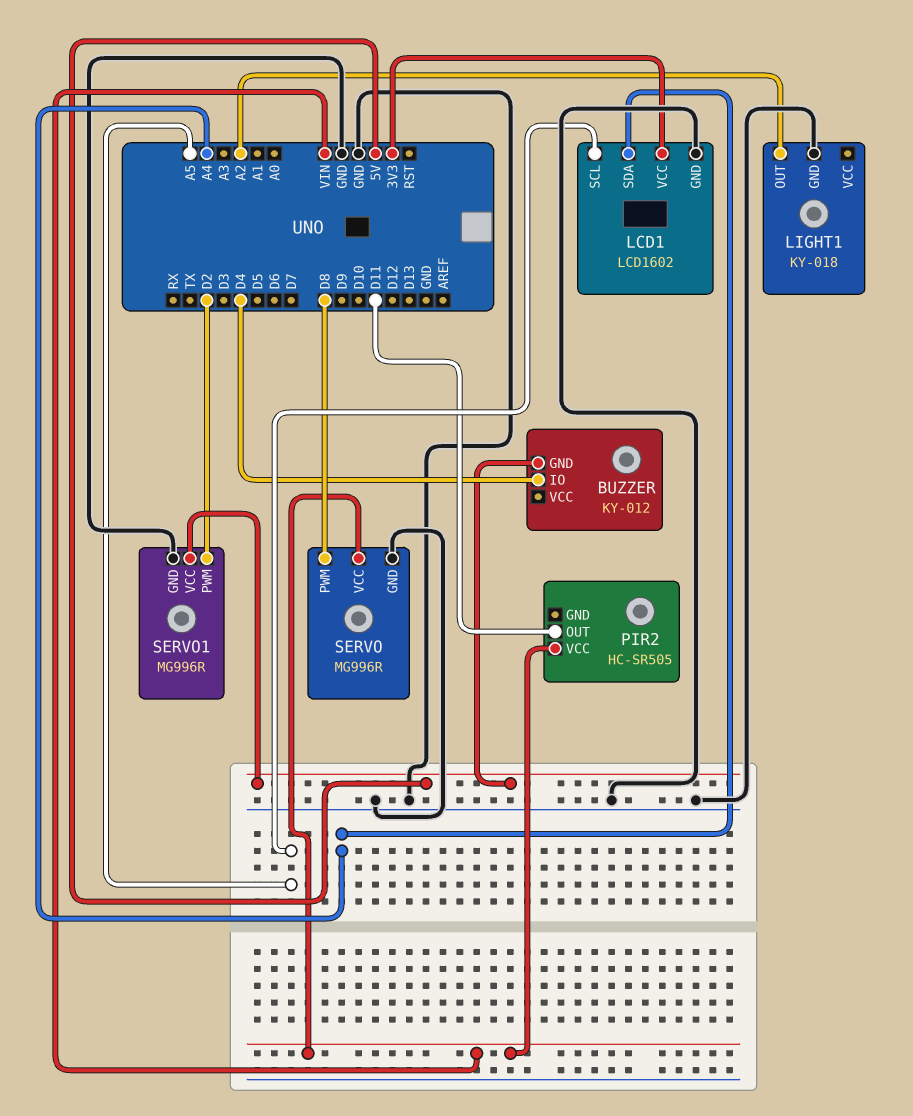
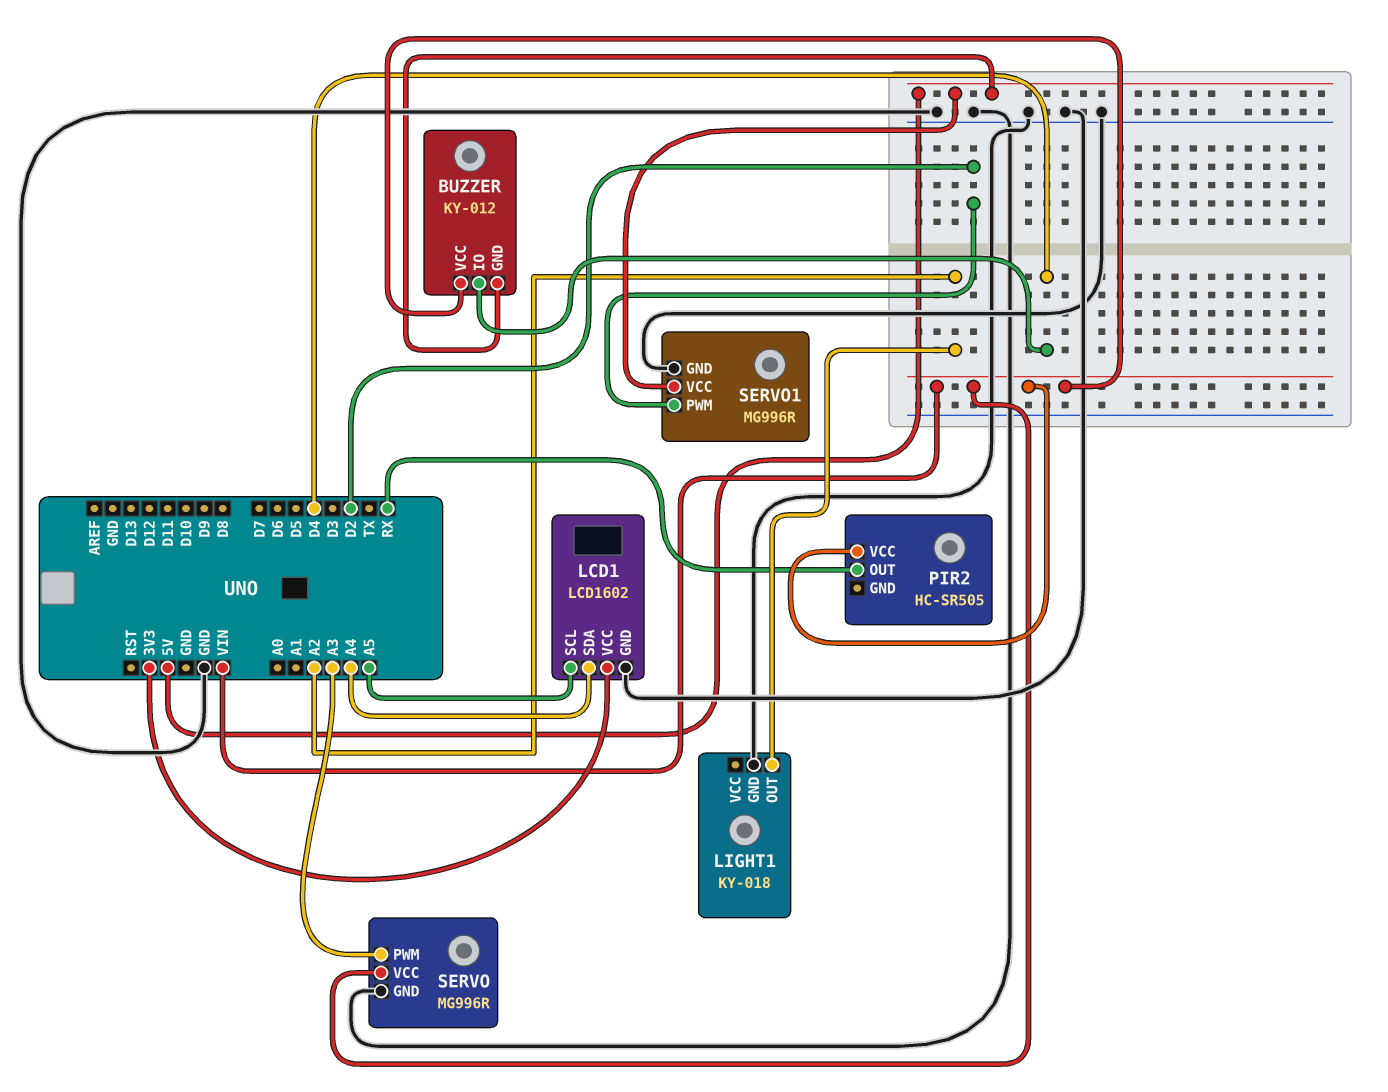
BUZZER pin VCC: none -> VIN
PIR2 pin OUT: D11 -> RX
SERVO pin PWM: D8 -> A3

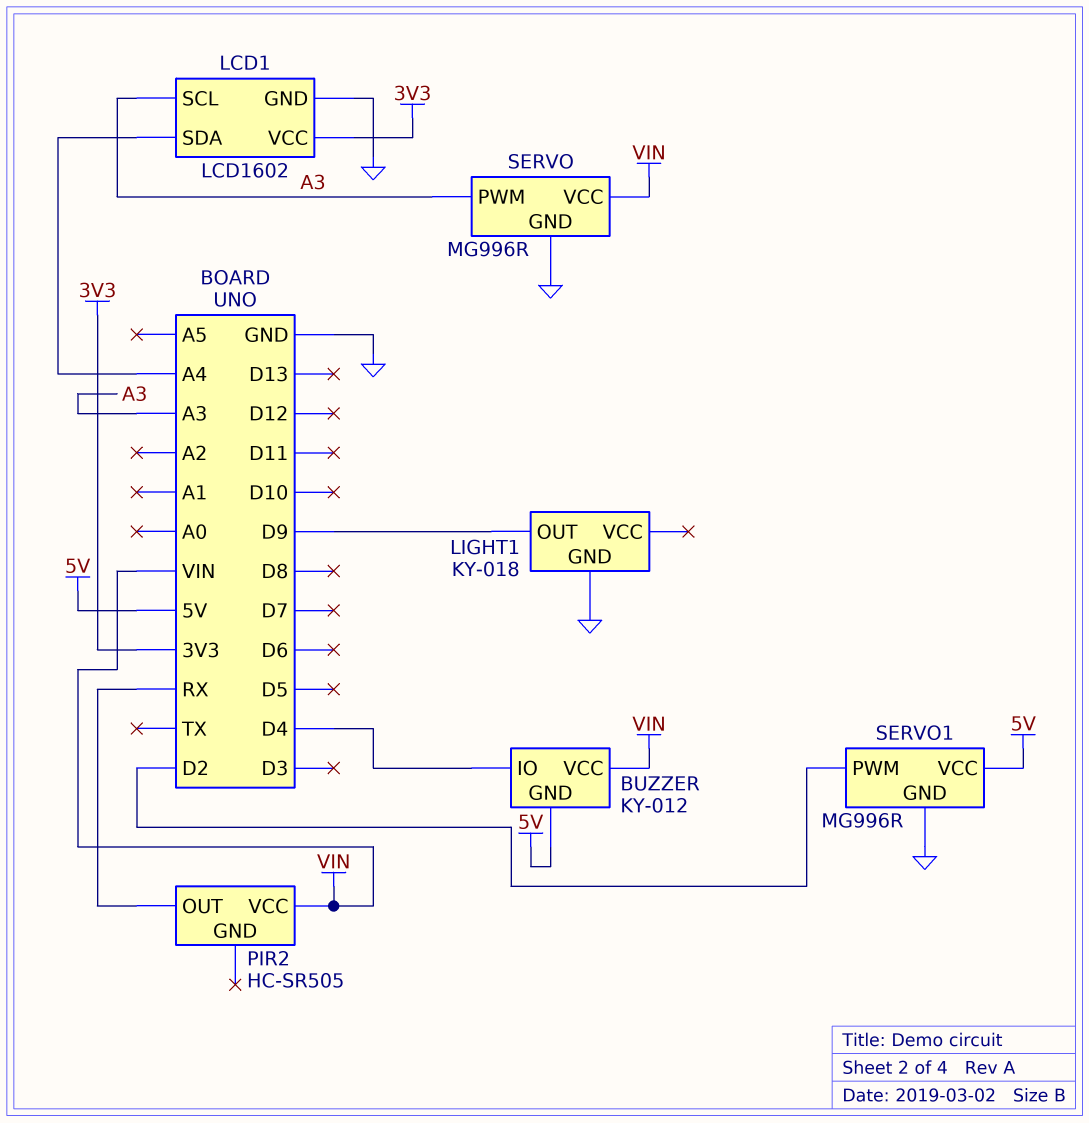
LCD1 pin SCL: A5 -> A3
LIGHT1 pin OUT: A2 -> D9

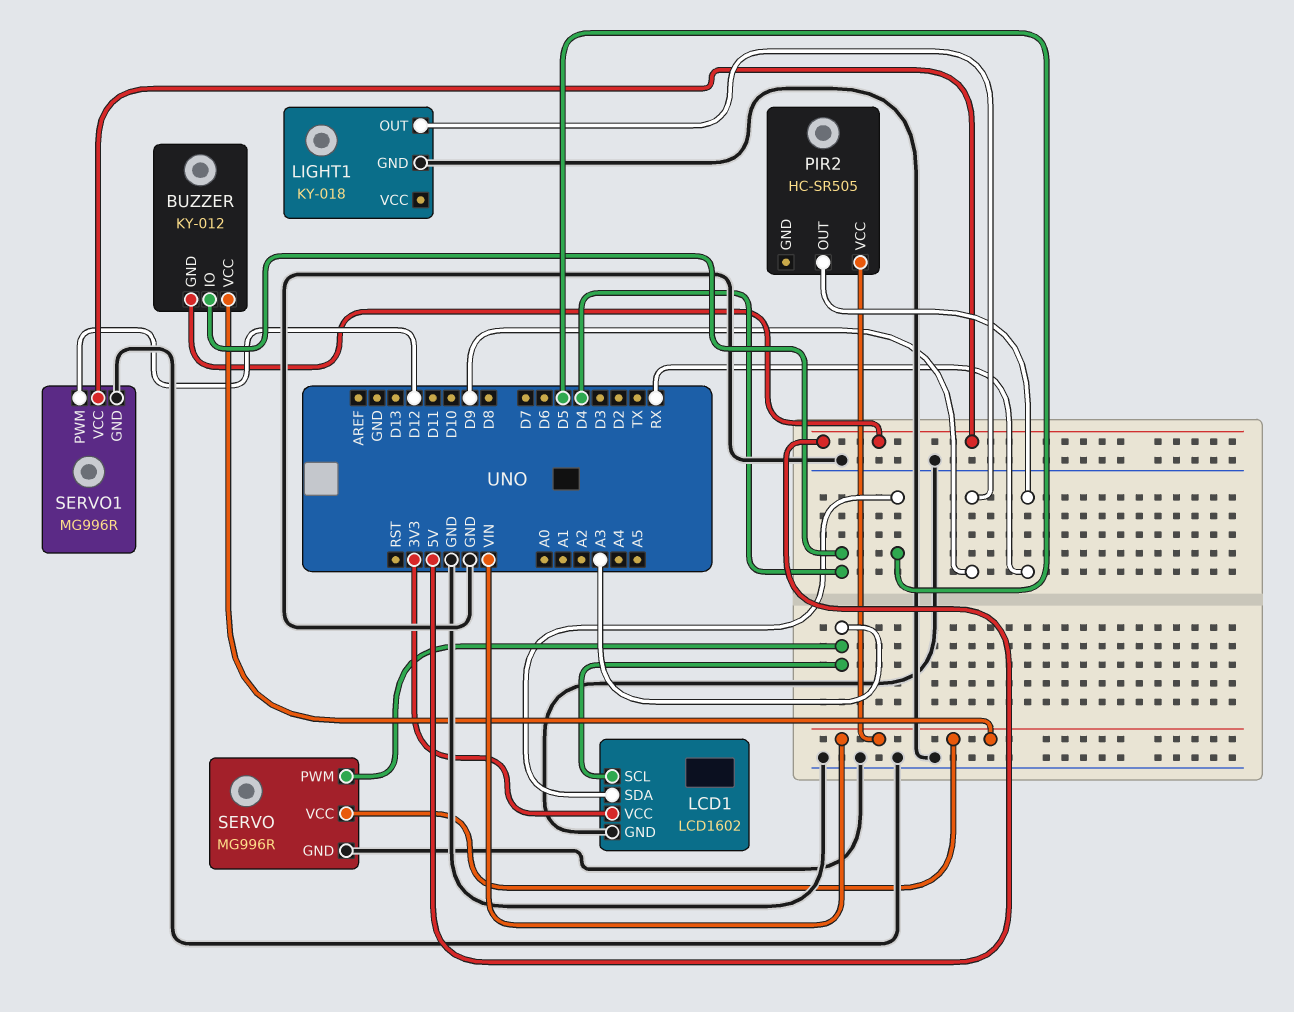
LCD1 pin SDA: A4 -> D5
SERVO1 pin PWM: D2 -> D12

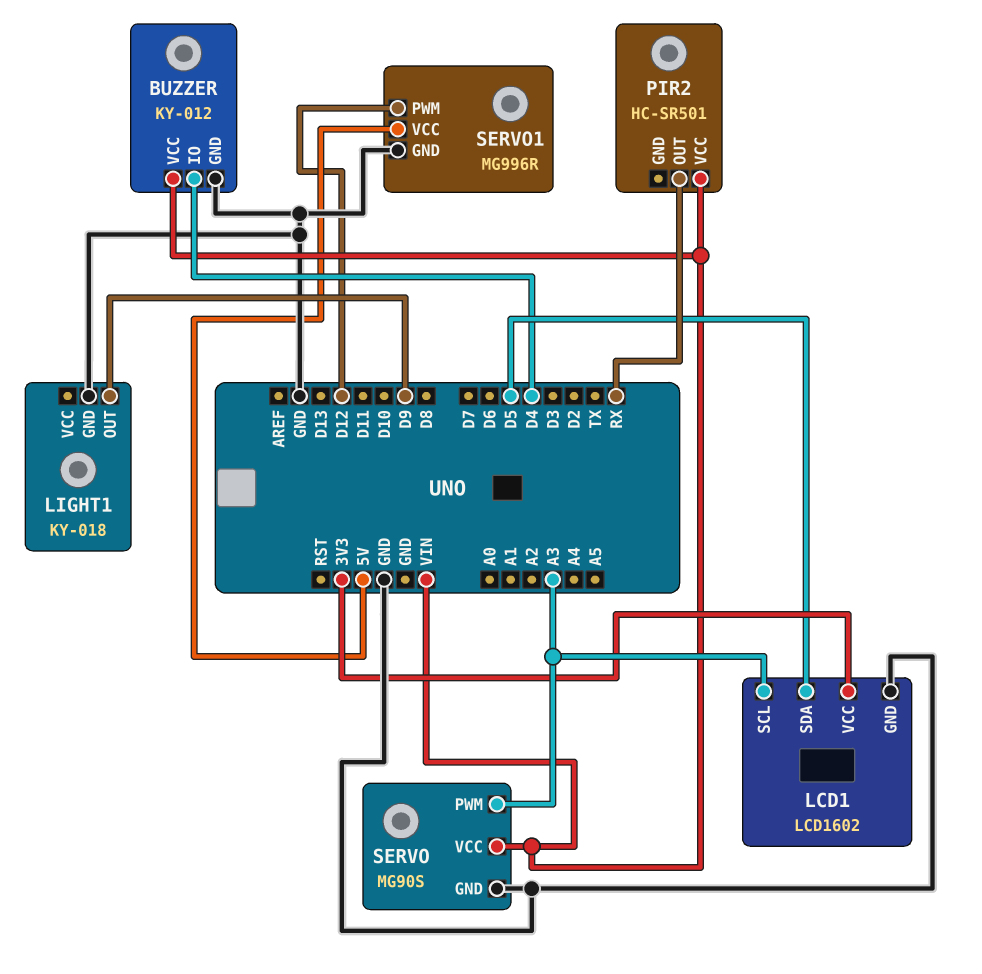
BUZZER pin GND: 5V -> GND
PIR2: HC-SR505 -> HC-SR501
SERVO: MG996R -> MG90S

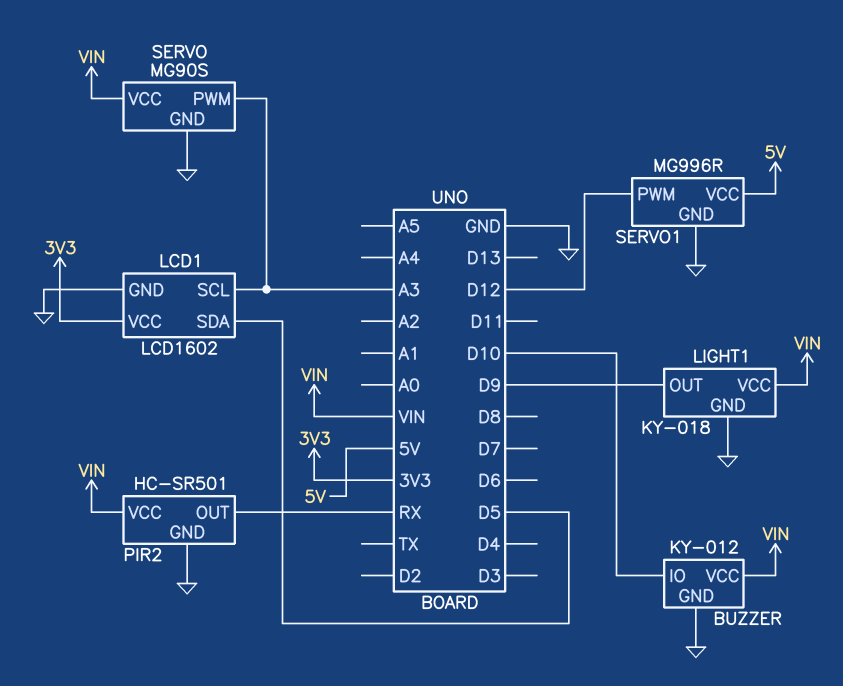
BUZZER pin IO: D4 -> D10
LIGHT1 pin VCC: none -> VIN
PIR2 pin GND: none -> GND

